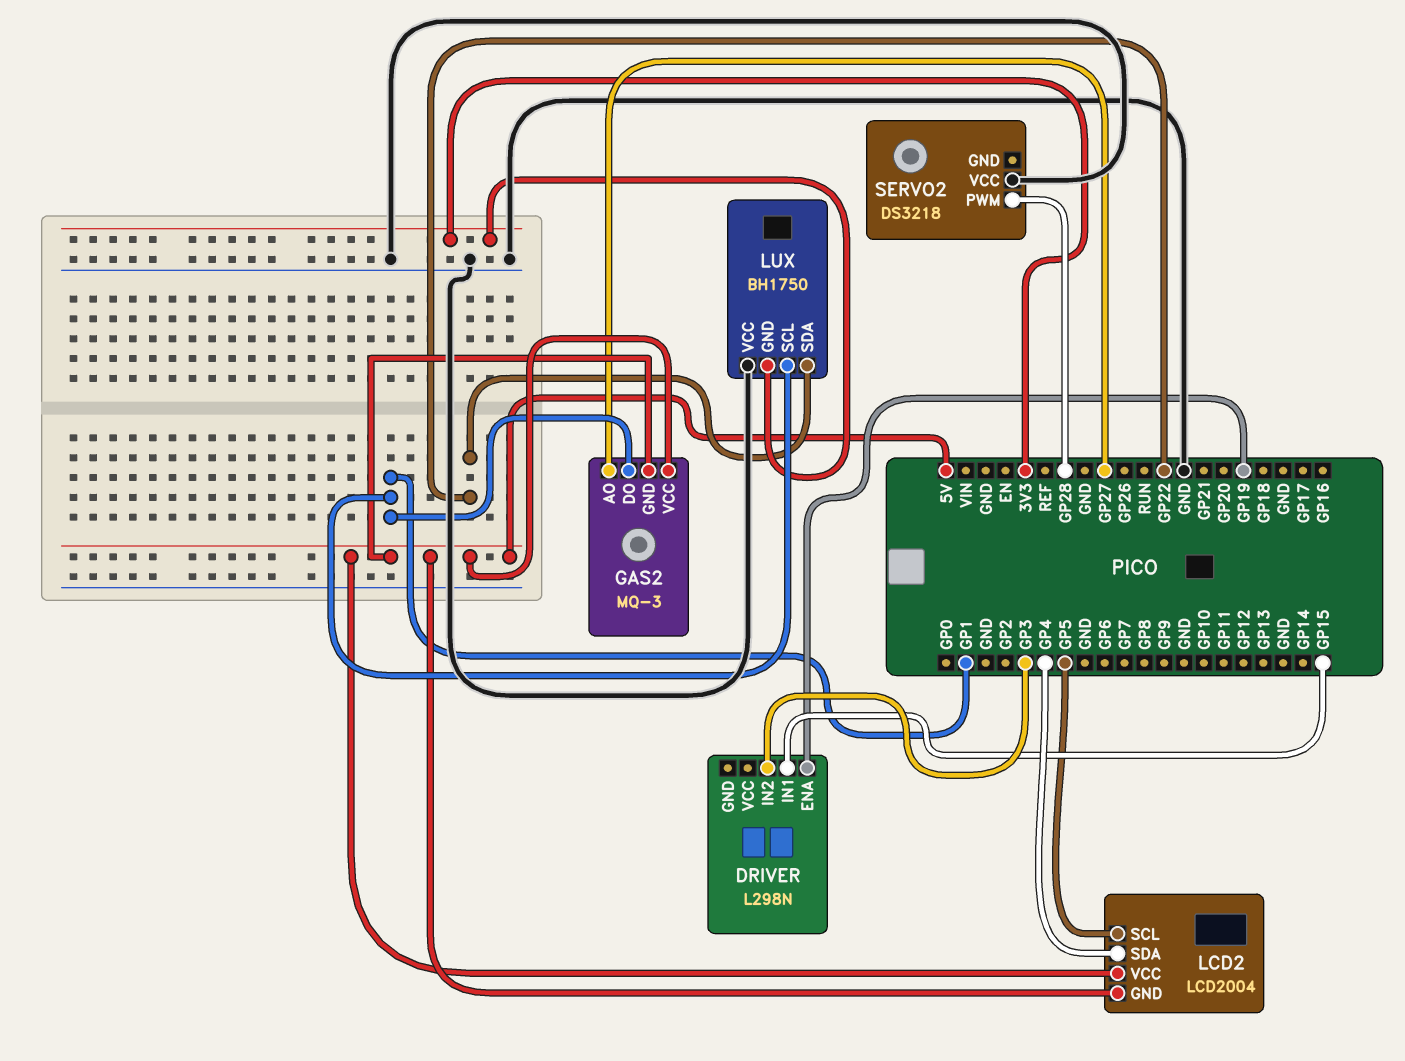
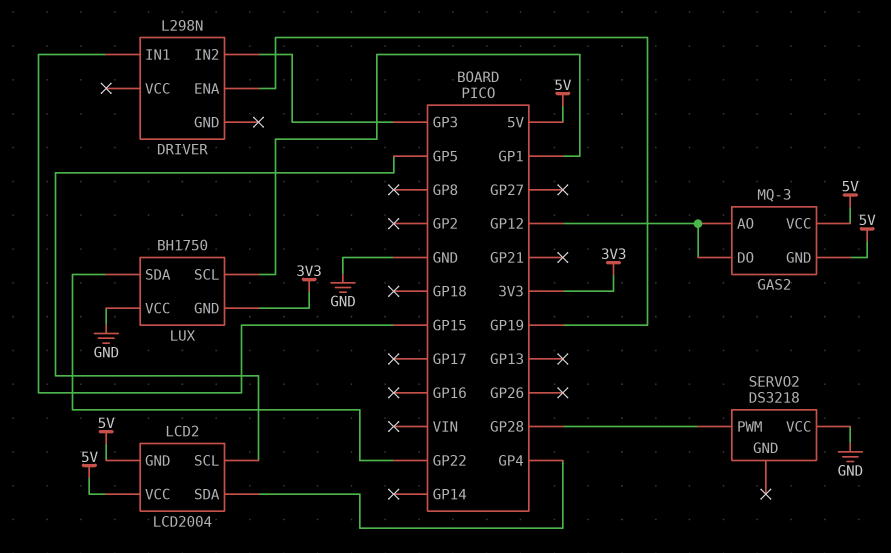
GAS2 pin AO: GP27 -> GP12
GAS2 pin DO: GP1 -> GP12

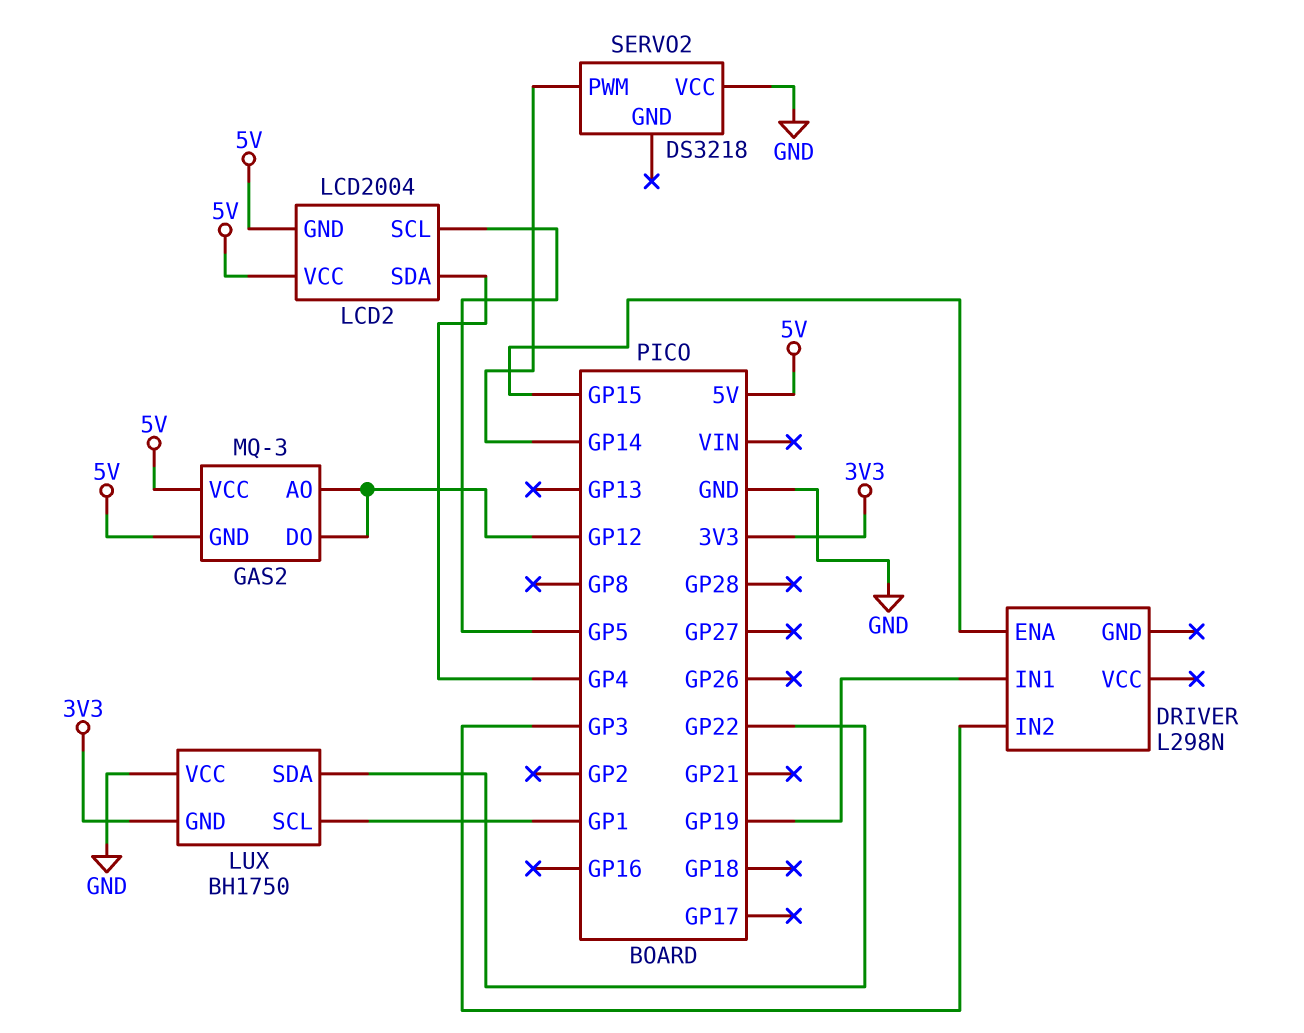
DRIVER pin ENA: GP19 -> GP15
DRIVER pin IN1: GP15 -> GP19
SERVO2 pin PWM: GP28 -> GP14

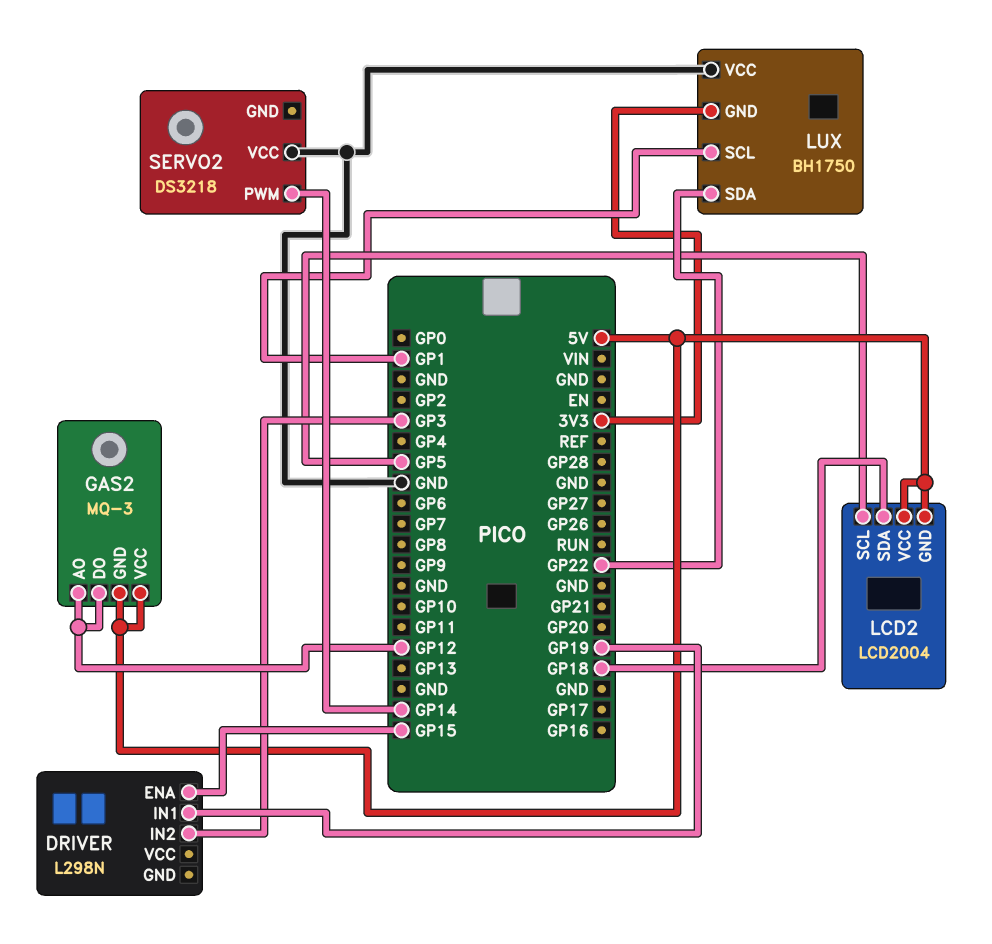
LCD2 pin SDA: GP4 -> GP18

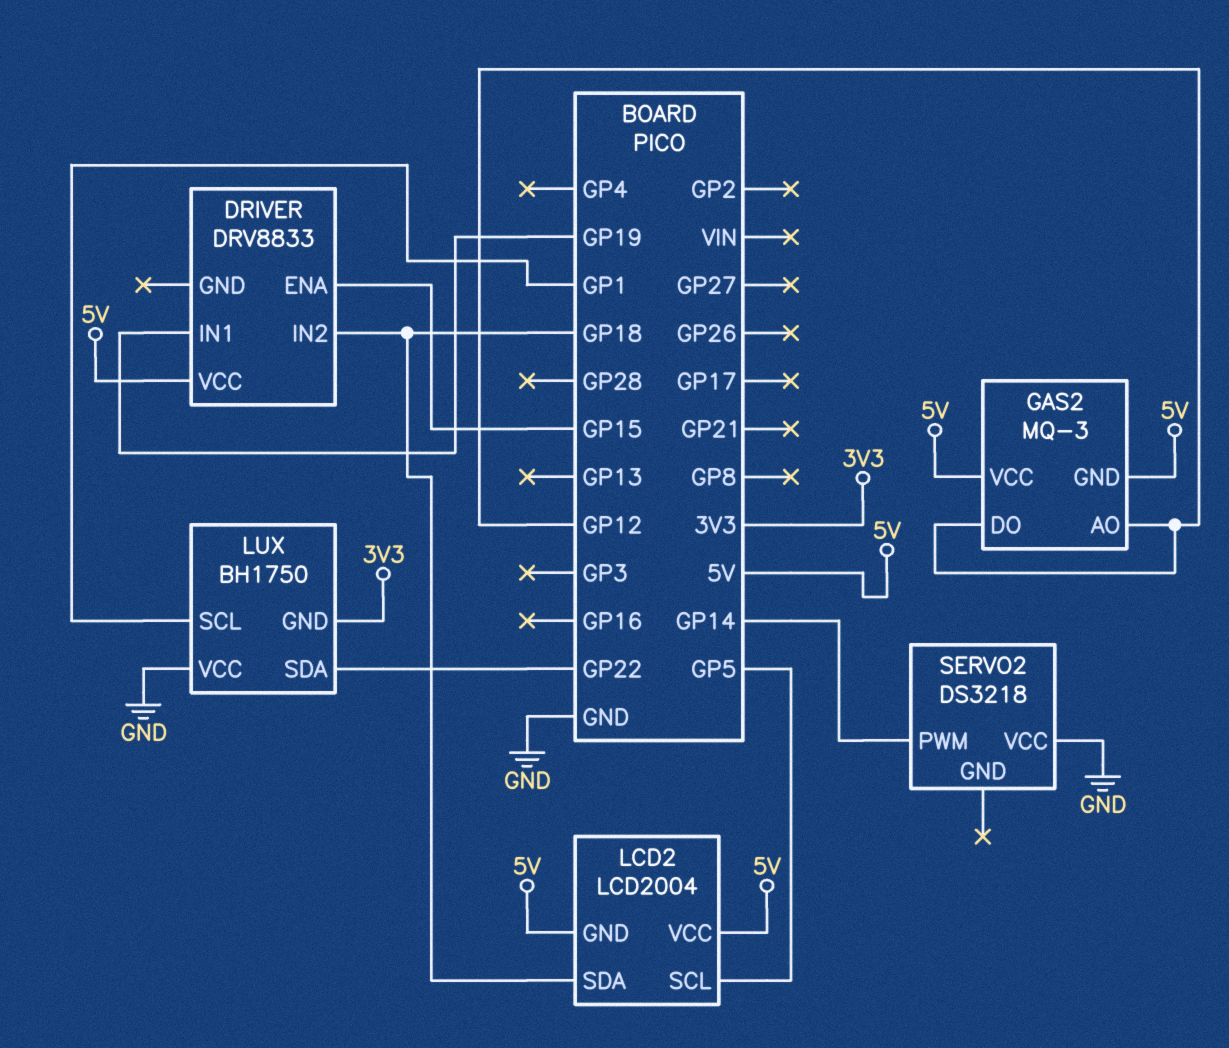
DRIVER: L298N -> DRV8833
DRIVER pin IN2: GP3 -> GP18
DRIVER pin VCC: none -> 5V

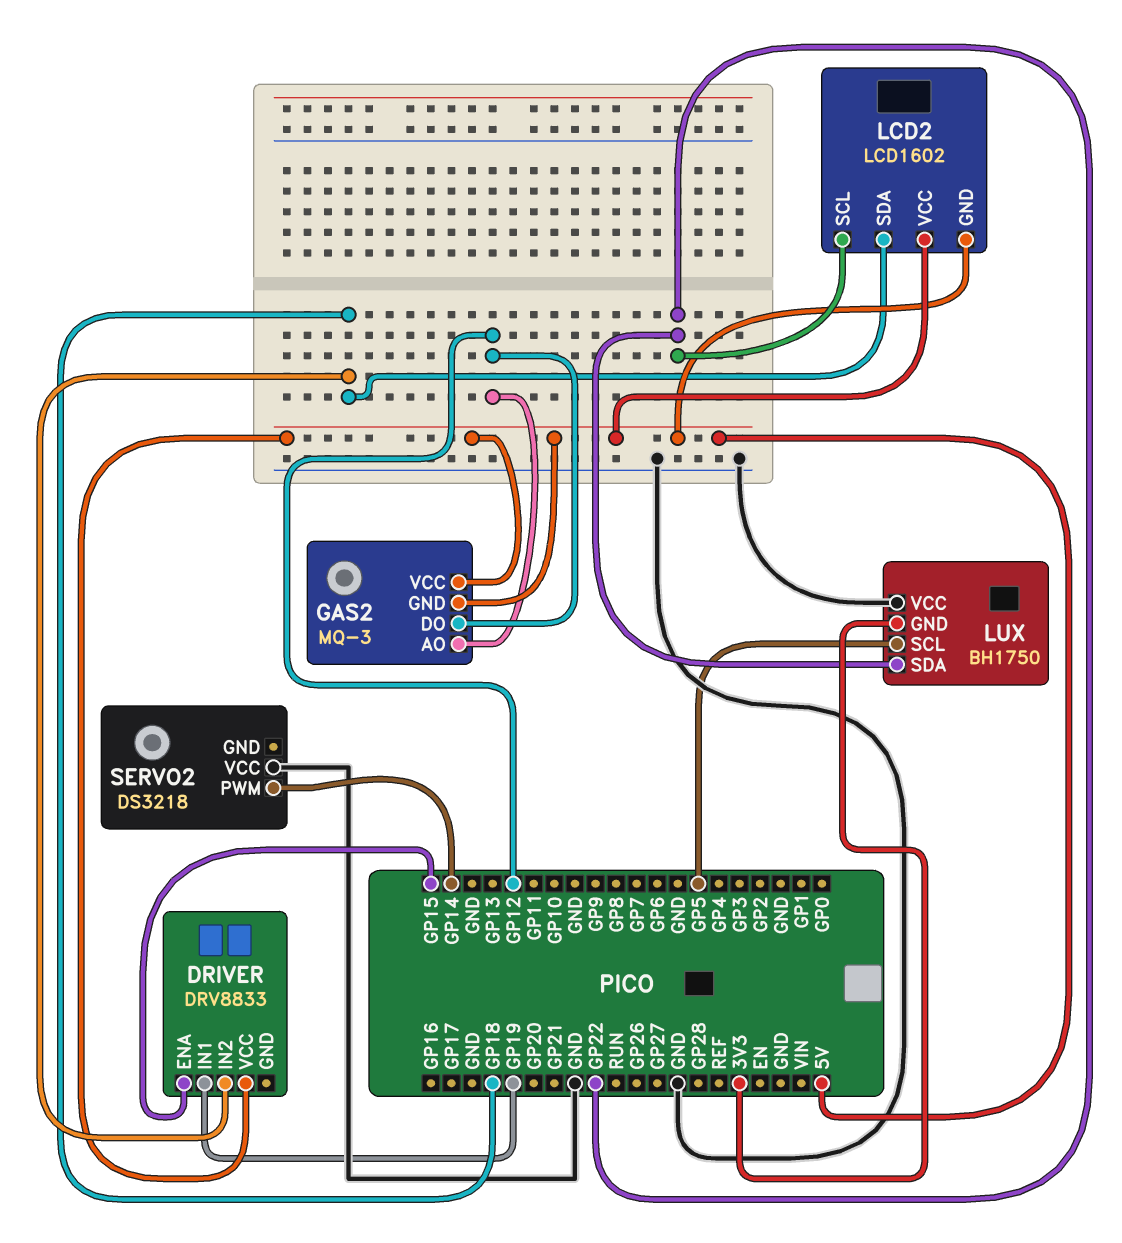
LCD2: LCD2004 -> LCD1602
LCD2 pin SCL: GP5 -> GP22
LUX pin SCL: GP1 -> GP5

